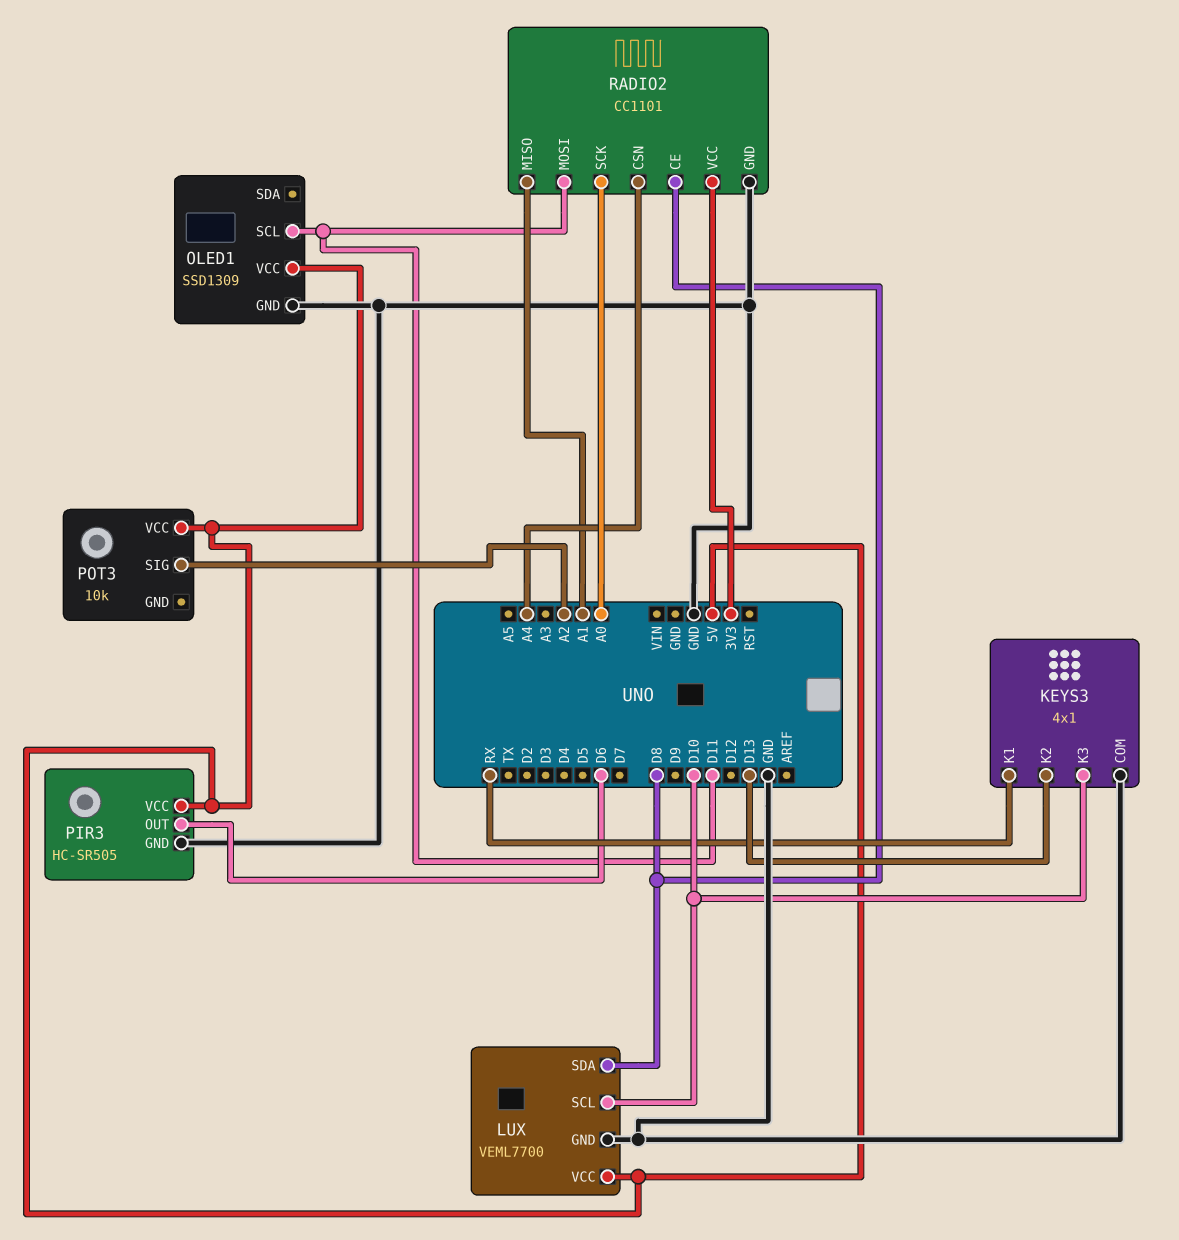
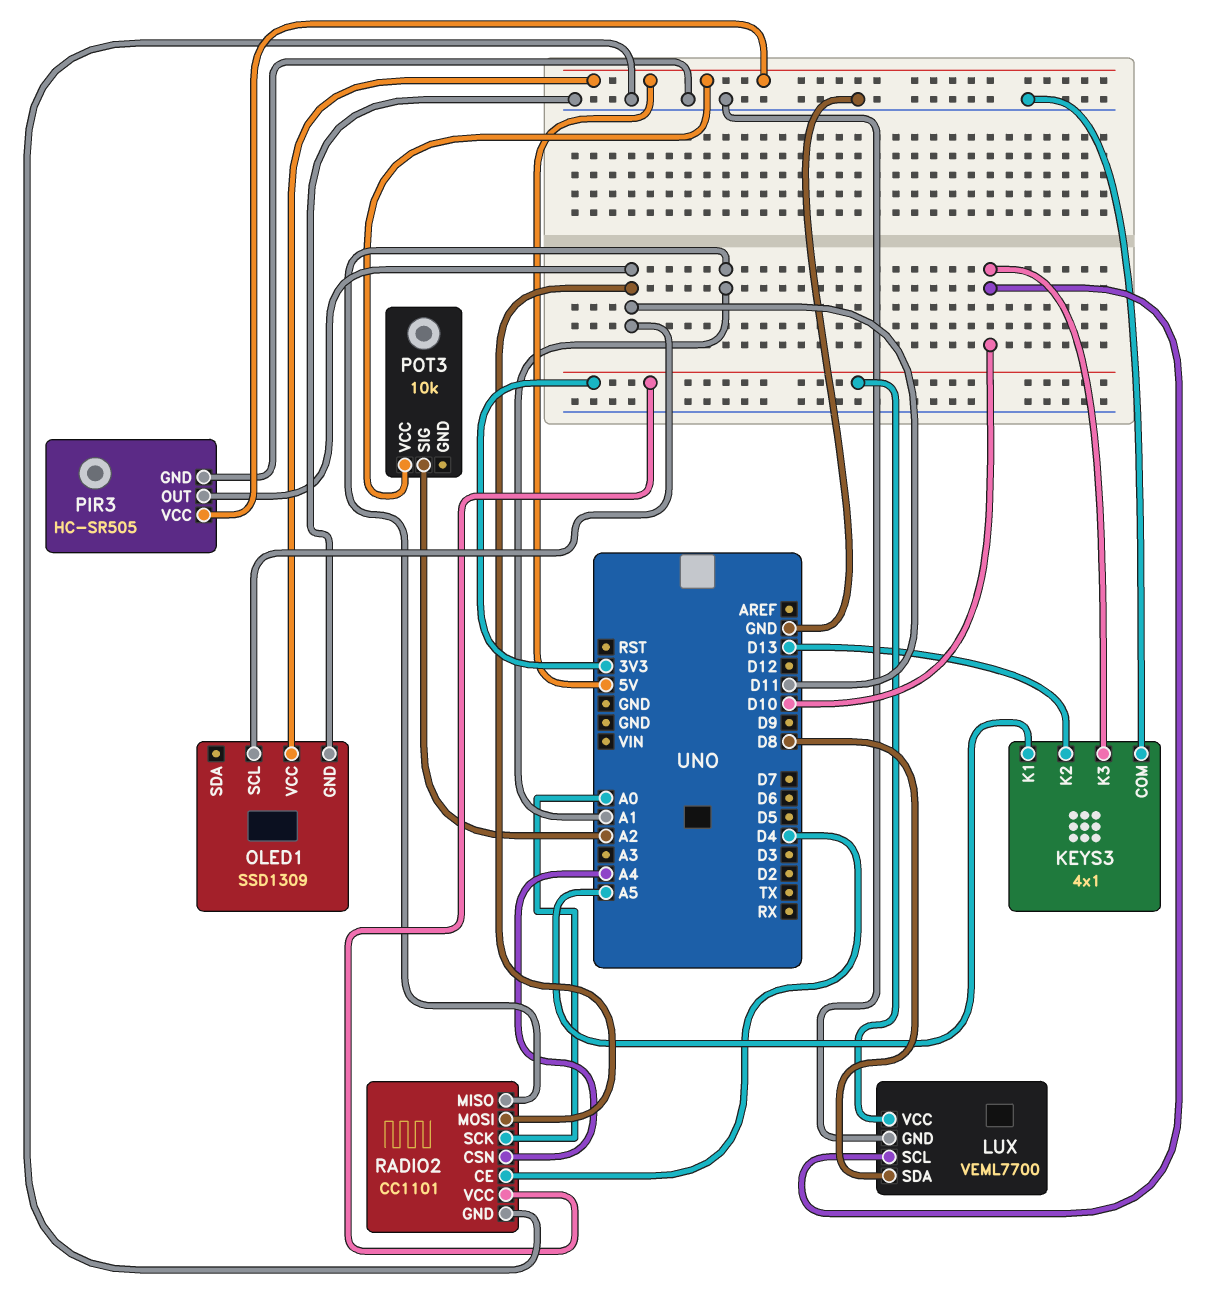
KEYS3 pin K1: RX -> A5
LUX pin VCC: 5V -> 3V3
PIR3 pin OUT: D6 -> D11
RADIO2 pin CE: D8 -> D4

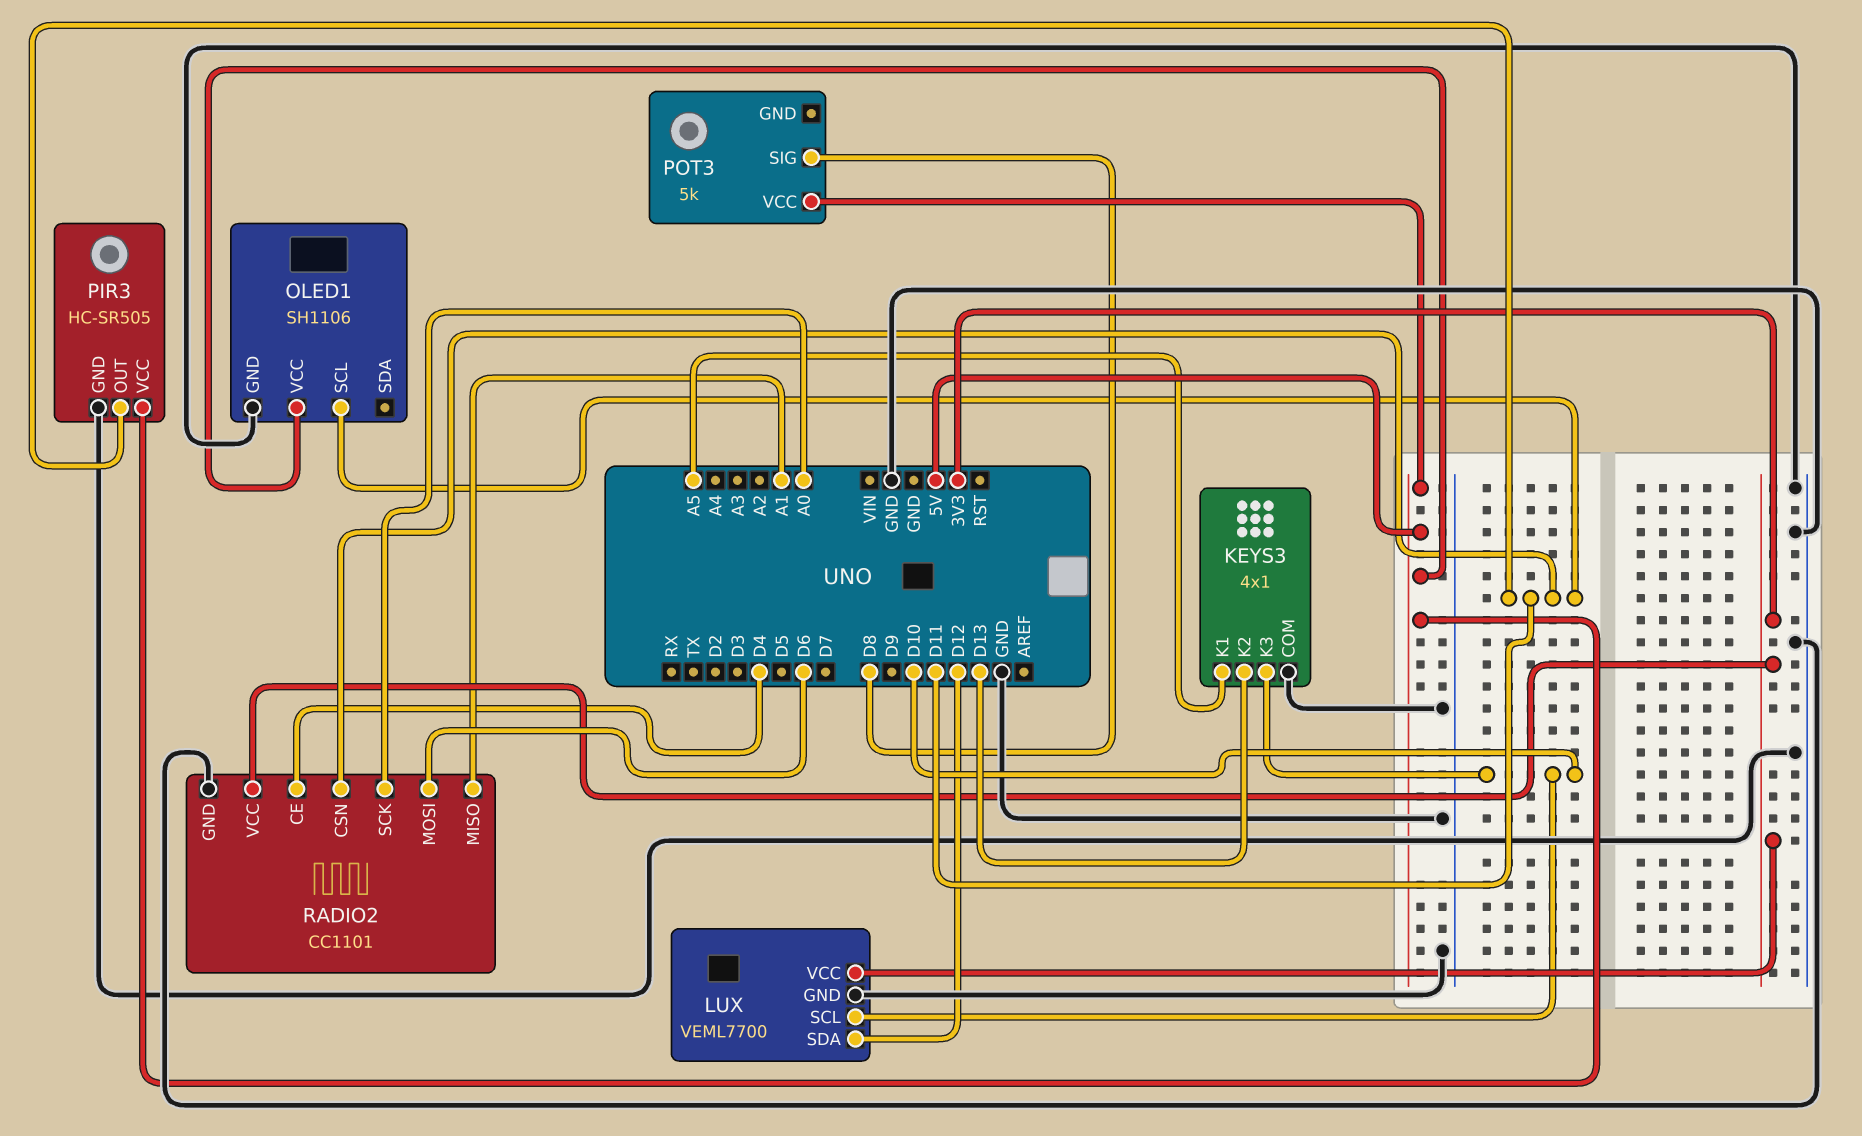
LUX pin SDA: D8 -> D12
OLED1: SSD1309 -> SH1106
POT3: 10k -> 5k
POT3 pin SIG: A2 -> D8
RADIO2 pin CSN: A4 -> D11
RADIO2 pin MOSI: D11 -> D6

